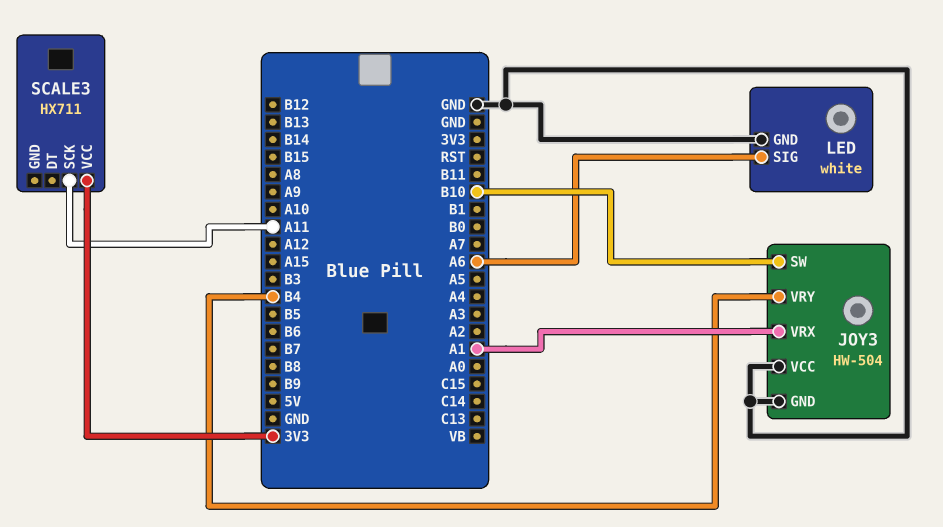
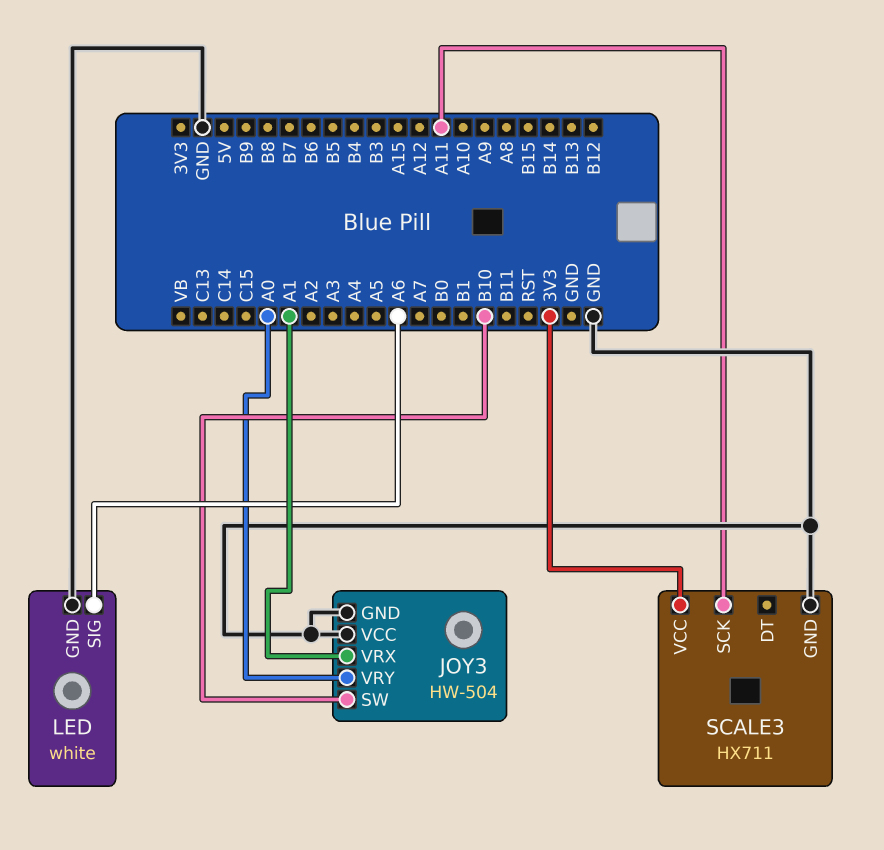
JOY3 pin VRY: B4 -> A0
SCALE3 pin GND: none -> GND

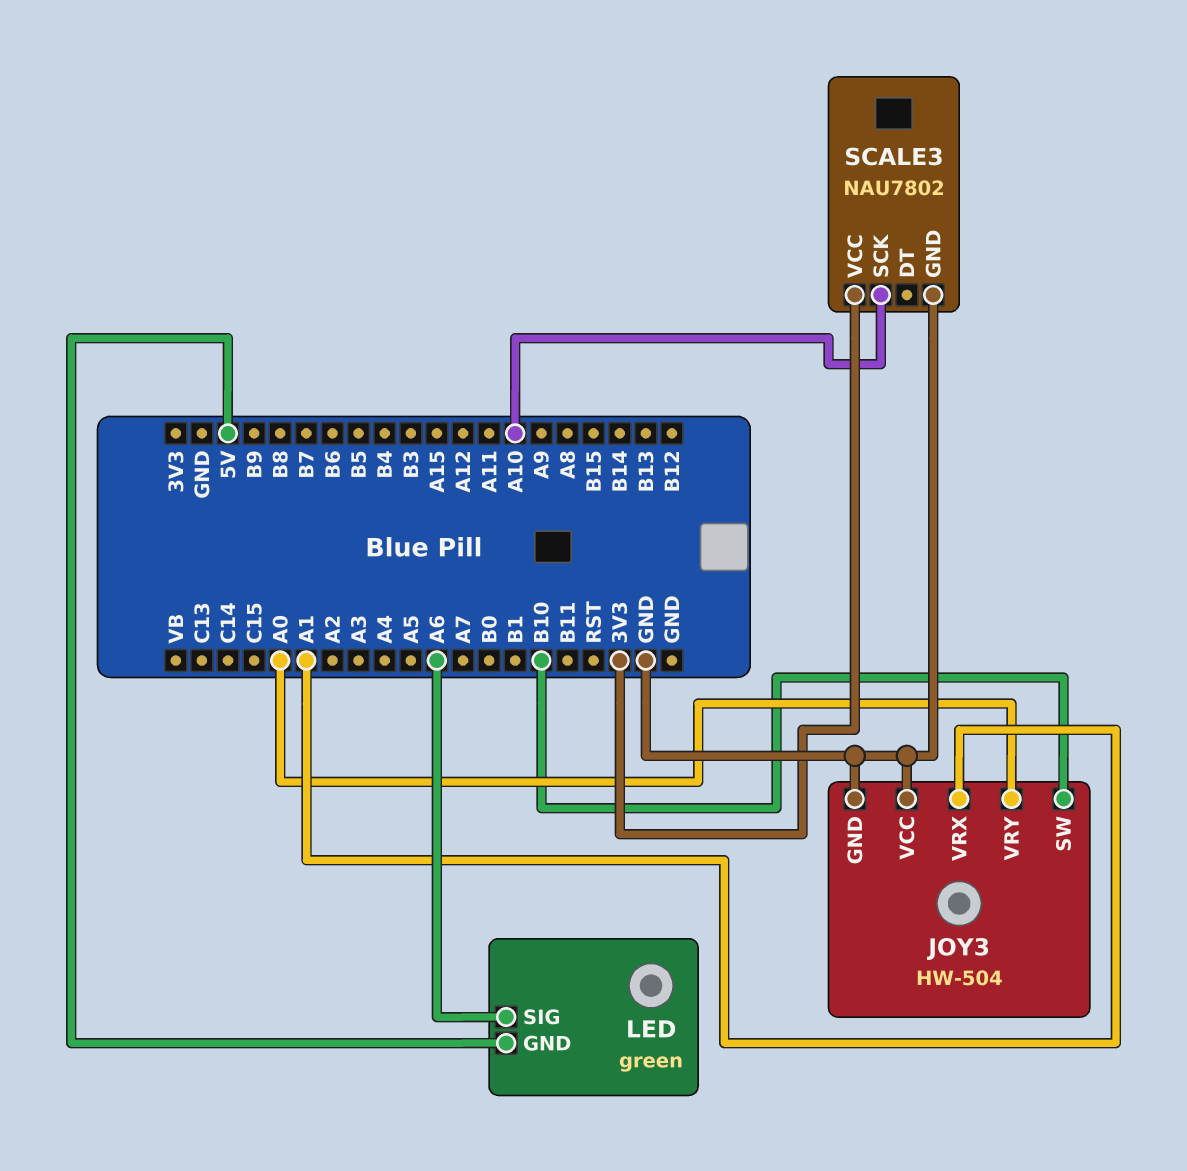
LED: white -> green
LED pin GND: GND -> 5V
SCALE3: HX711 -> NAU7802
SCALE3 pin SCK: A11 -> A10

